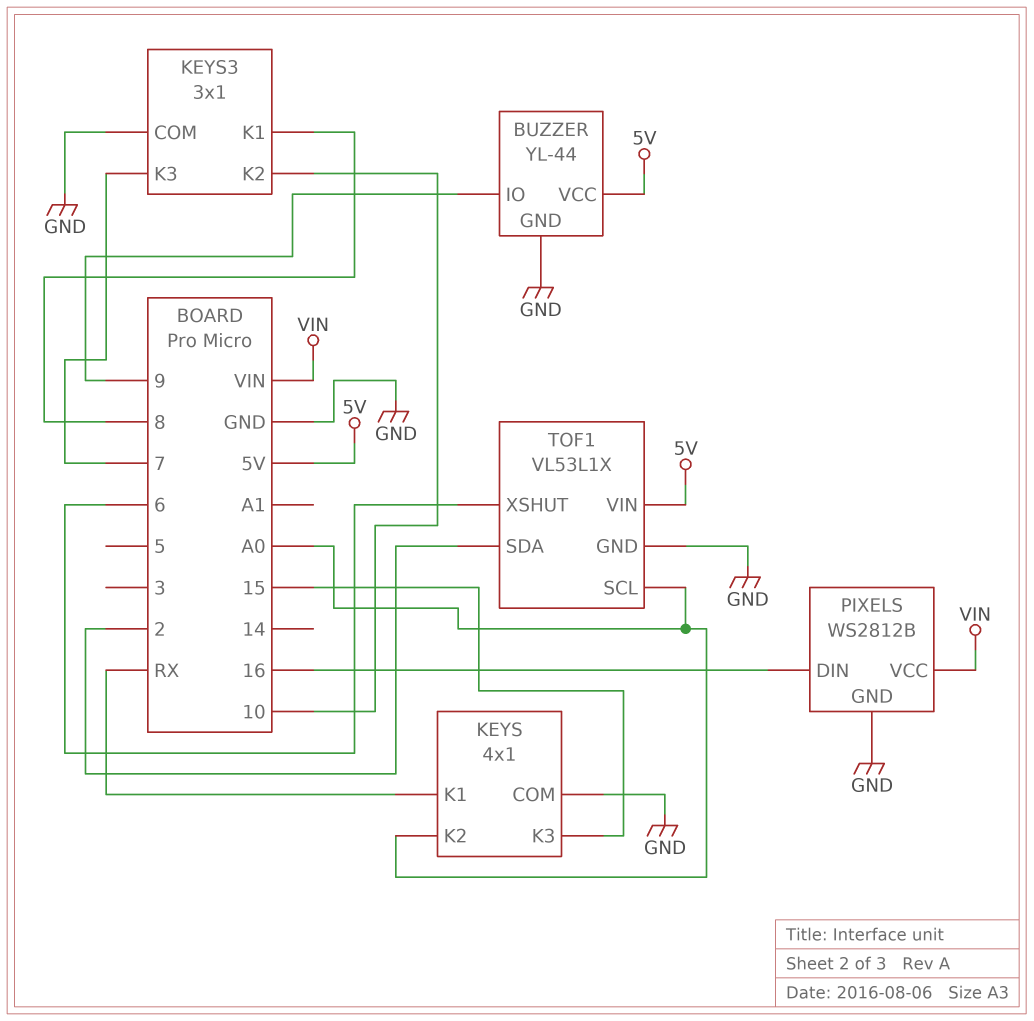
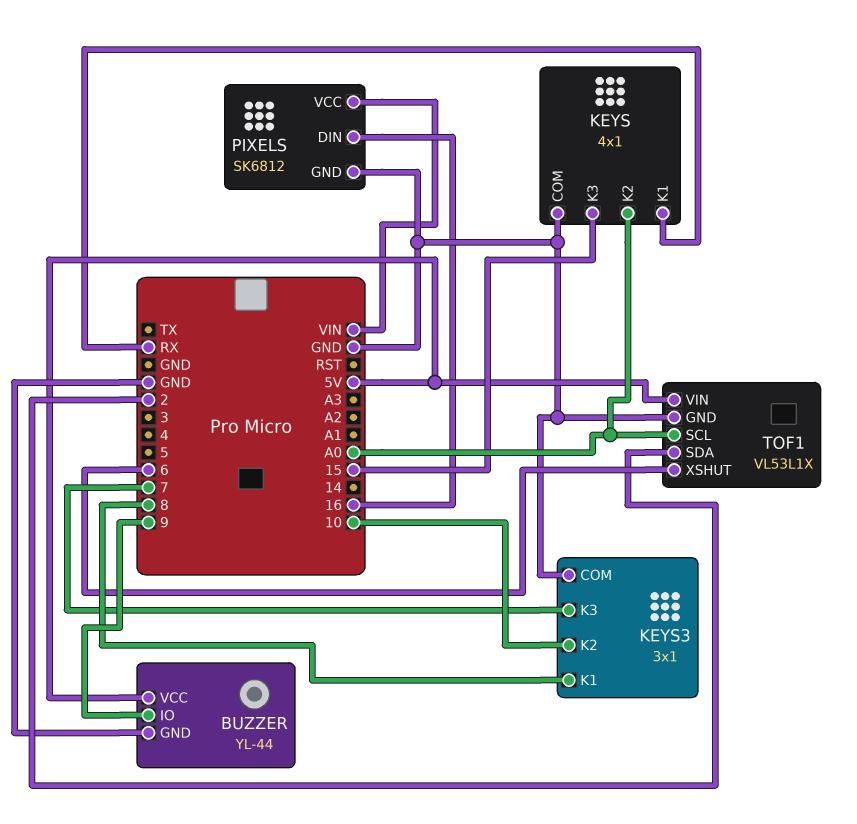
PIXELS: WS2812B -> SK6812

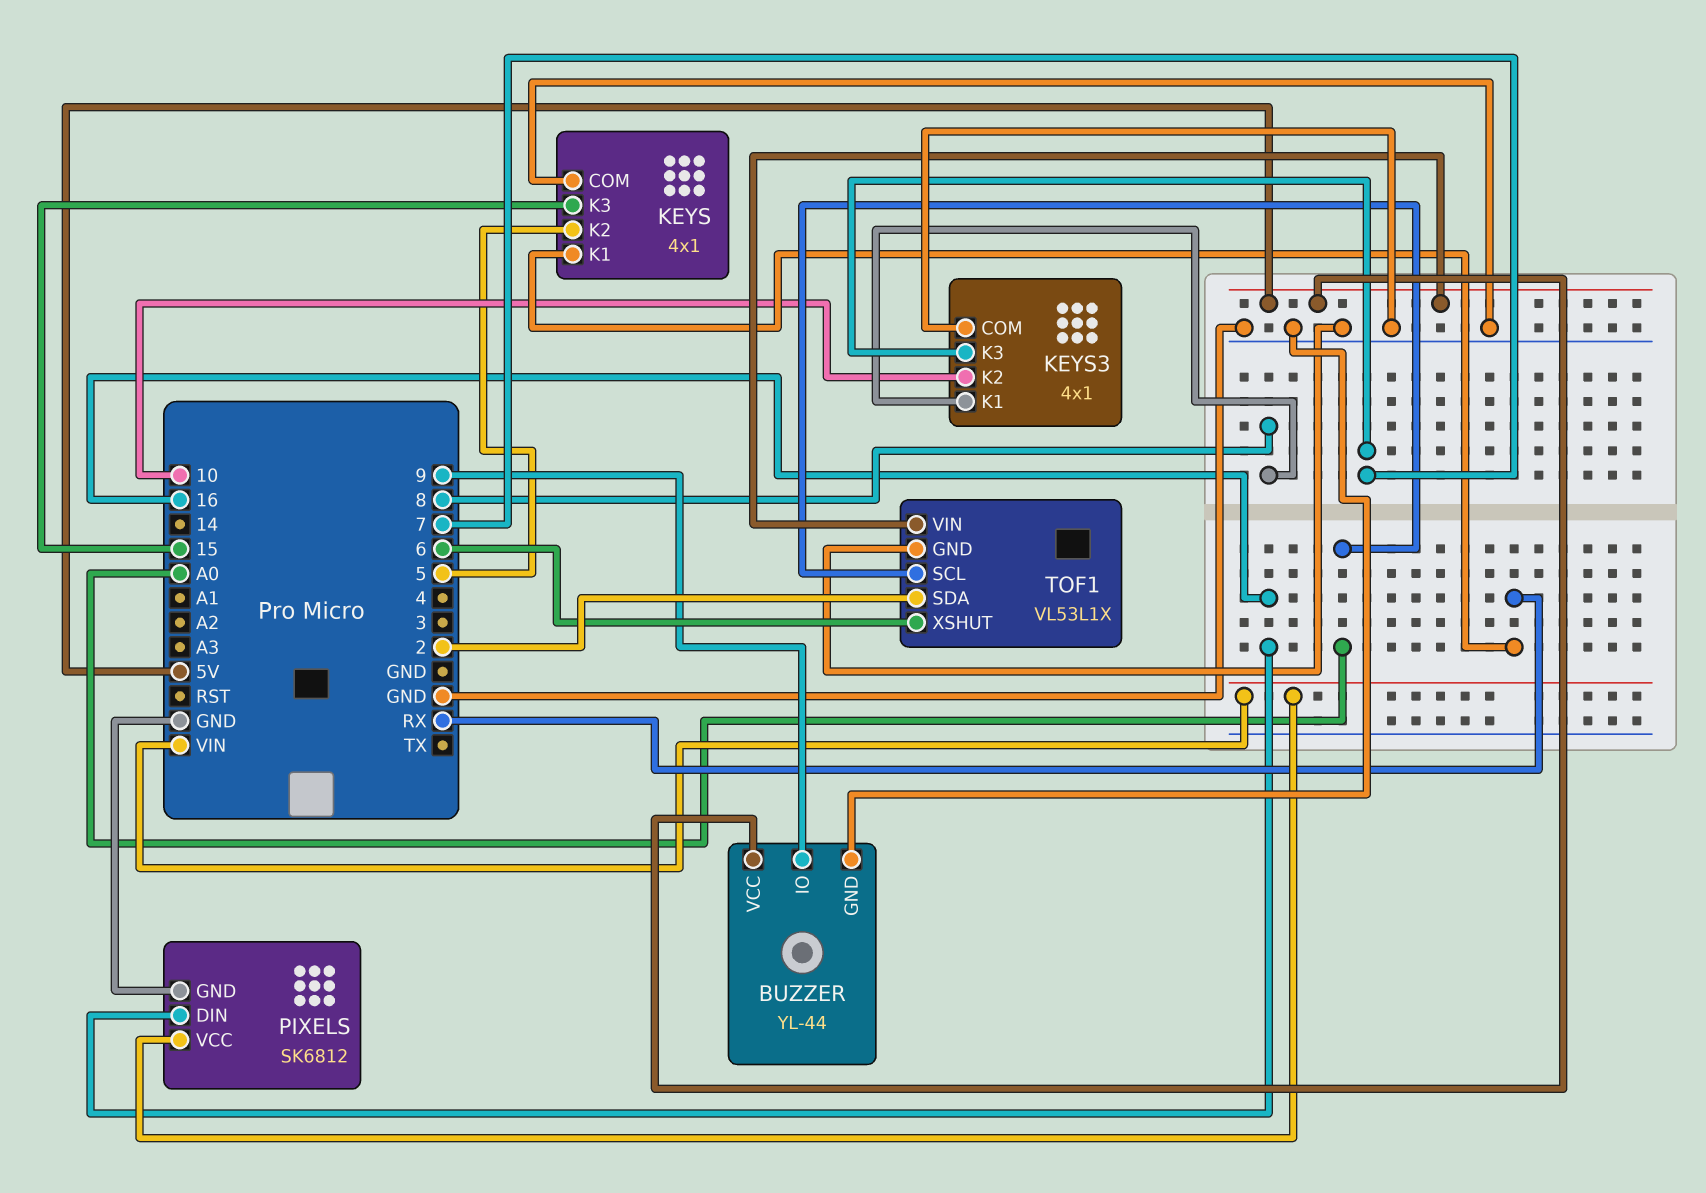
KEYS pin K2: A0 -> 5
KEYS3: 3x1 -> 4x1

